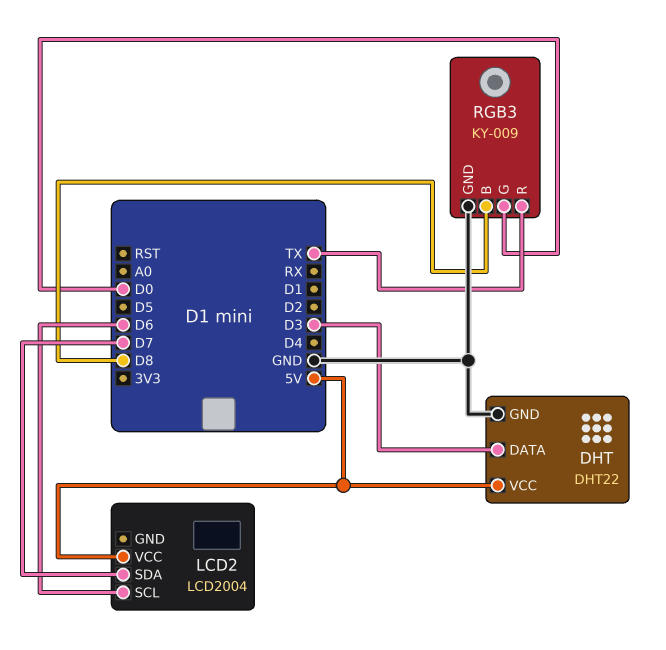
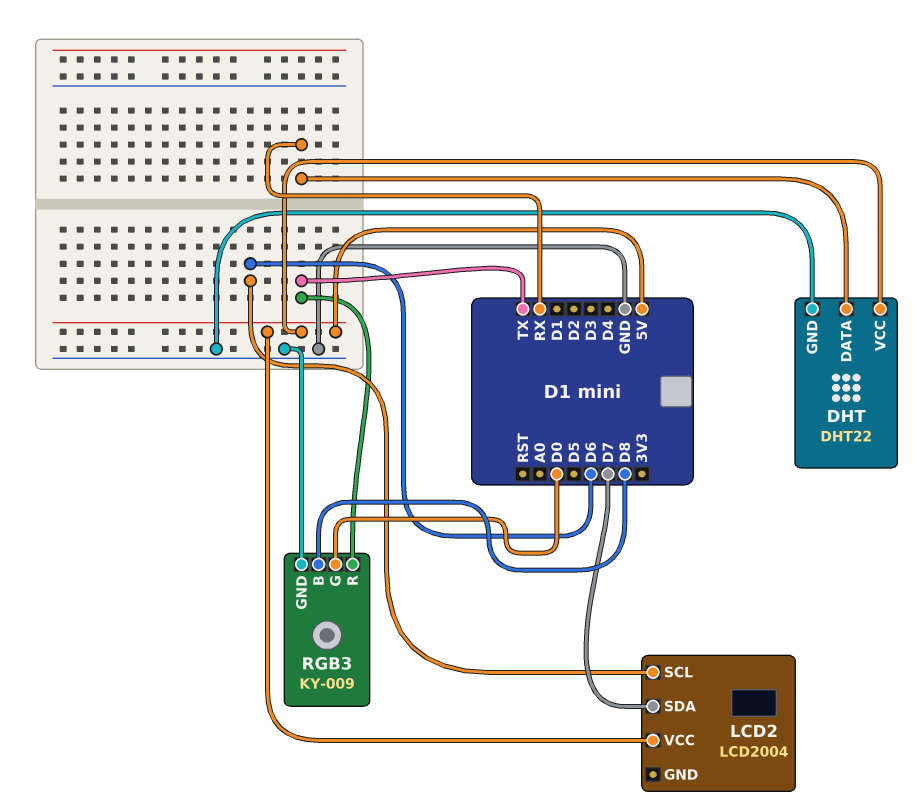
DHT pin DATA: D3 -> RX

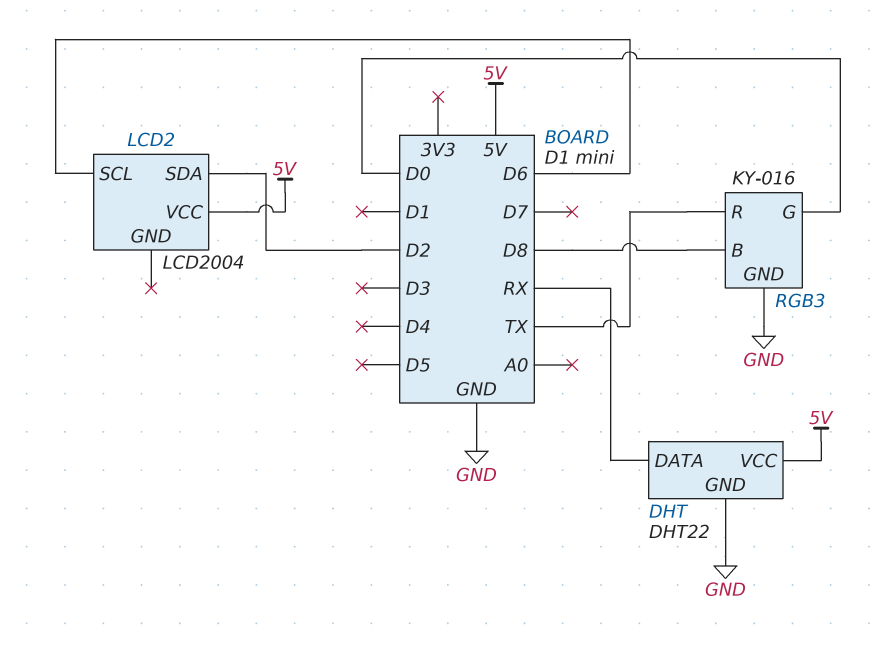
LCD2 pin SDA: D7 -> D2
RGB3: KY-009 -> KY-016

